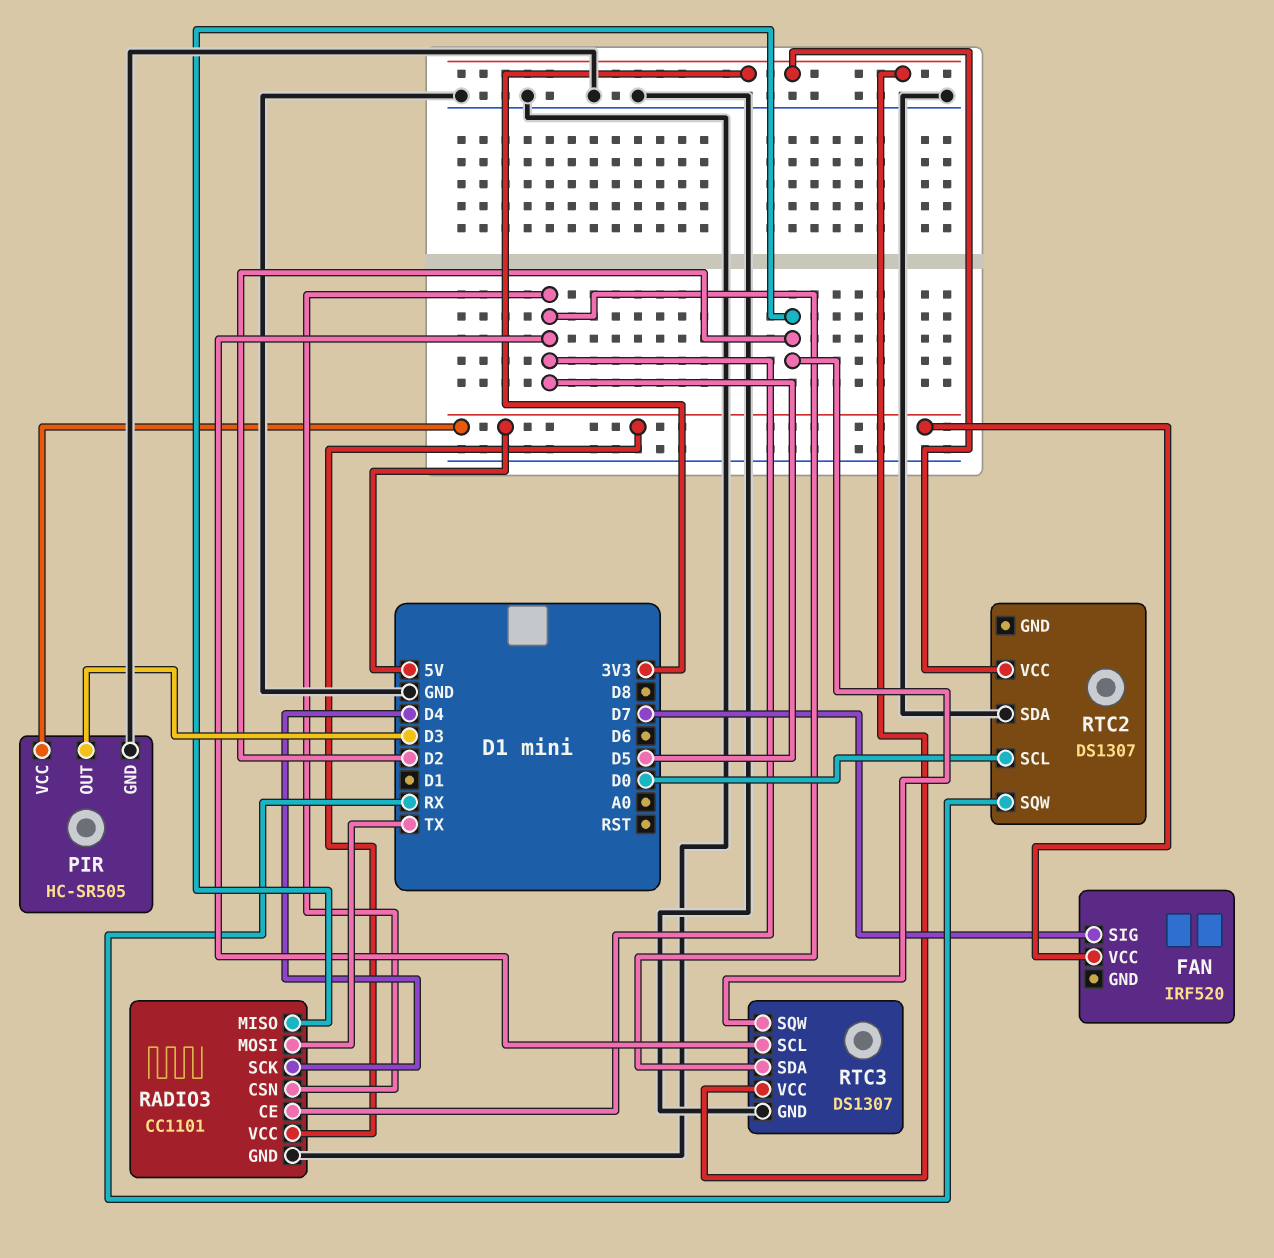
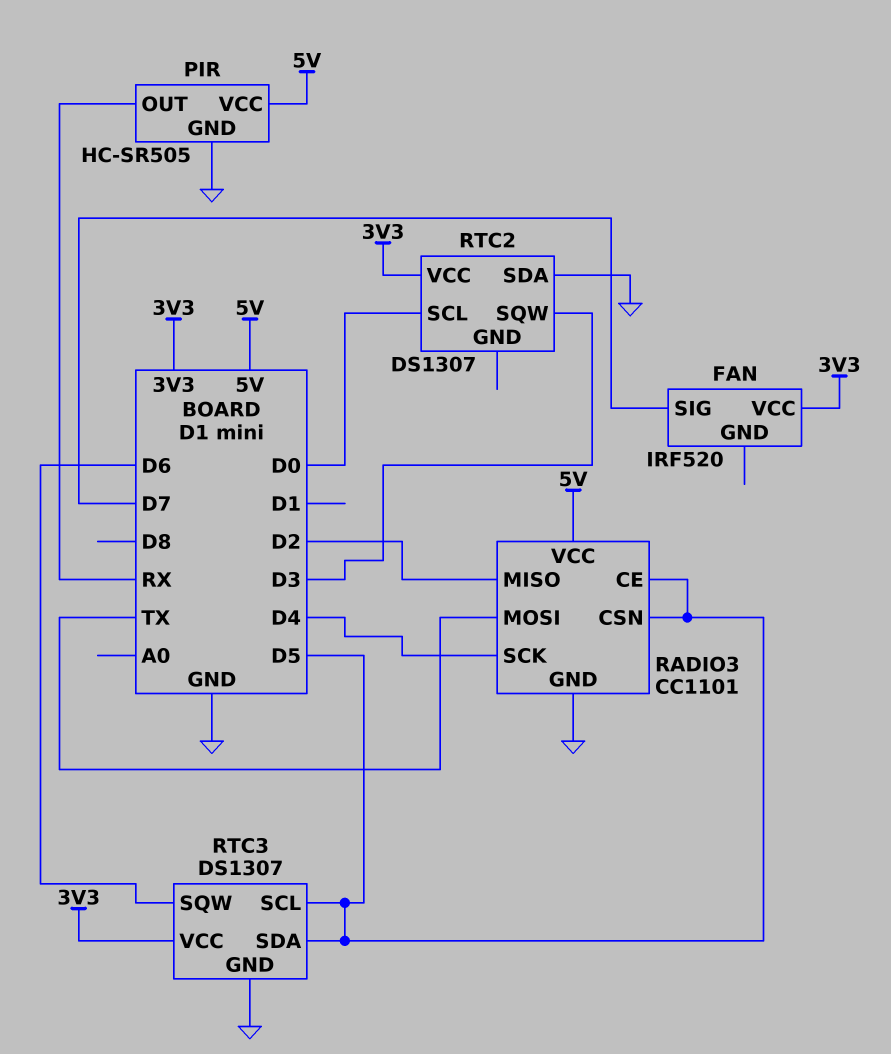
FAN pin VCC: 5V -> 3V3
PIR pin OUT: D3 -> RX
RTC2 pin SQW: RX -> D3
RTC3 pin SQW: D2 -> D6

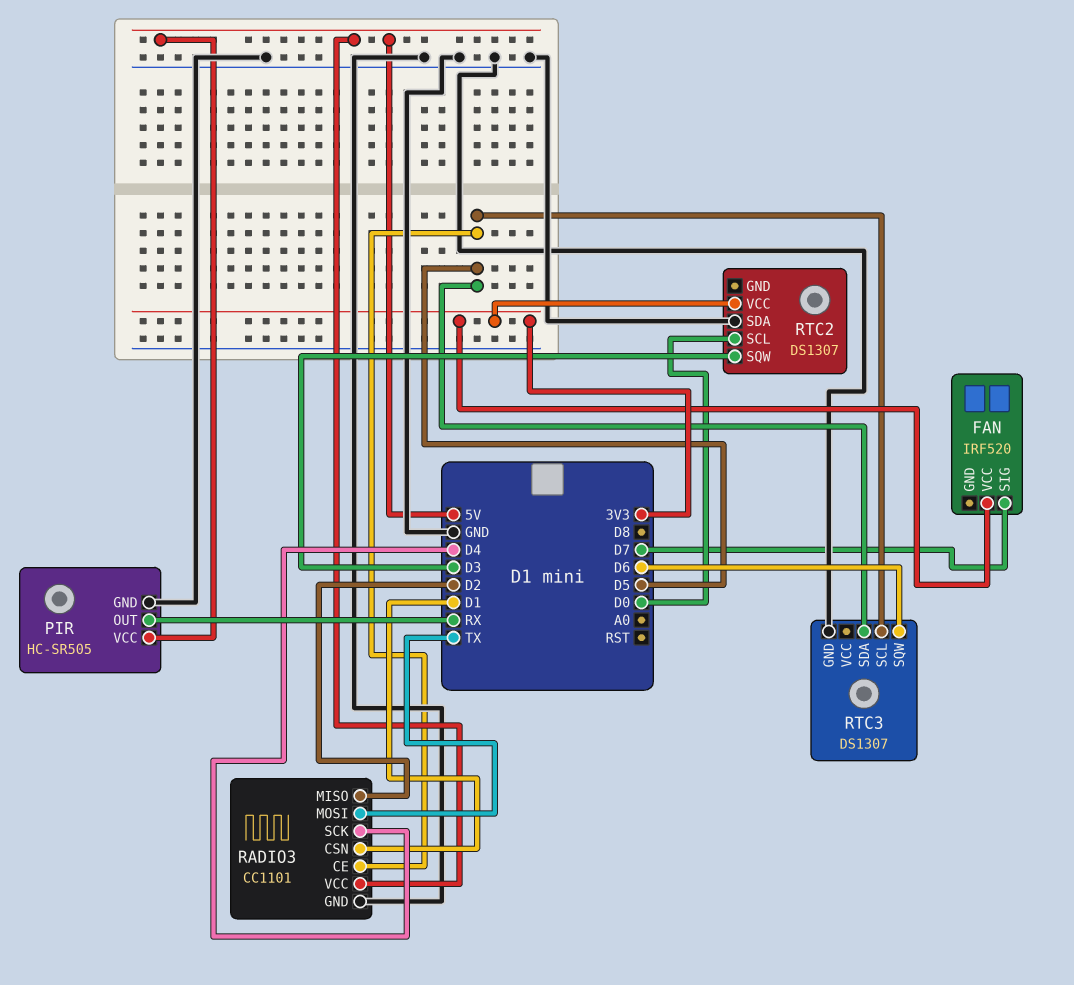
RADIO3 pin CSN: D5 -> D1
RTC3 pin VCC: 3V3 -> none

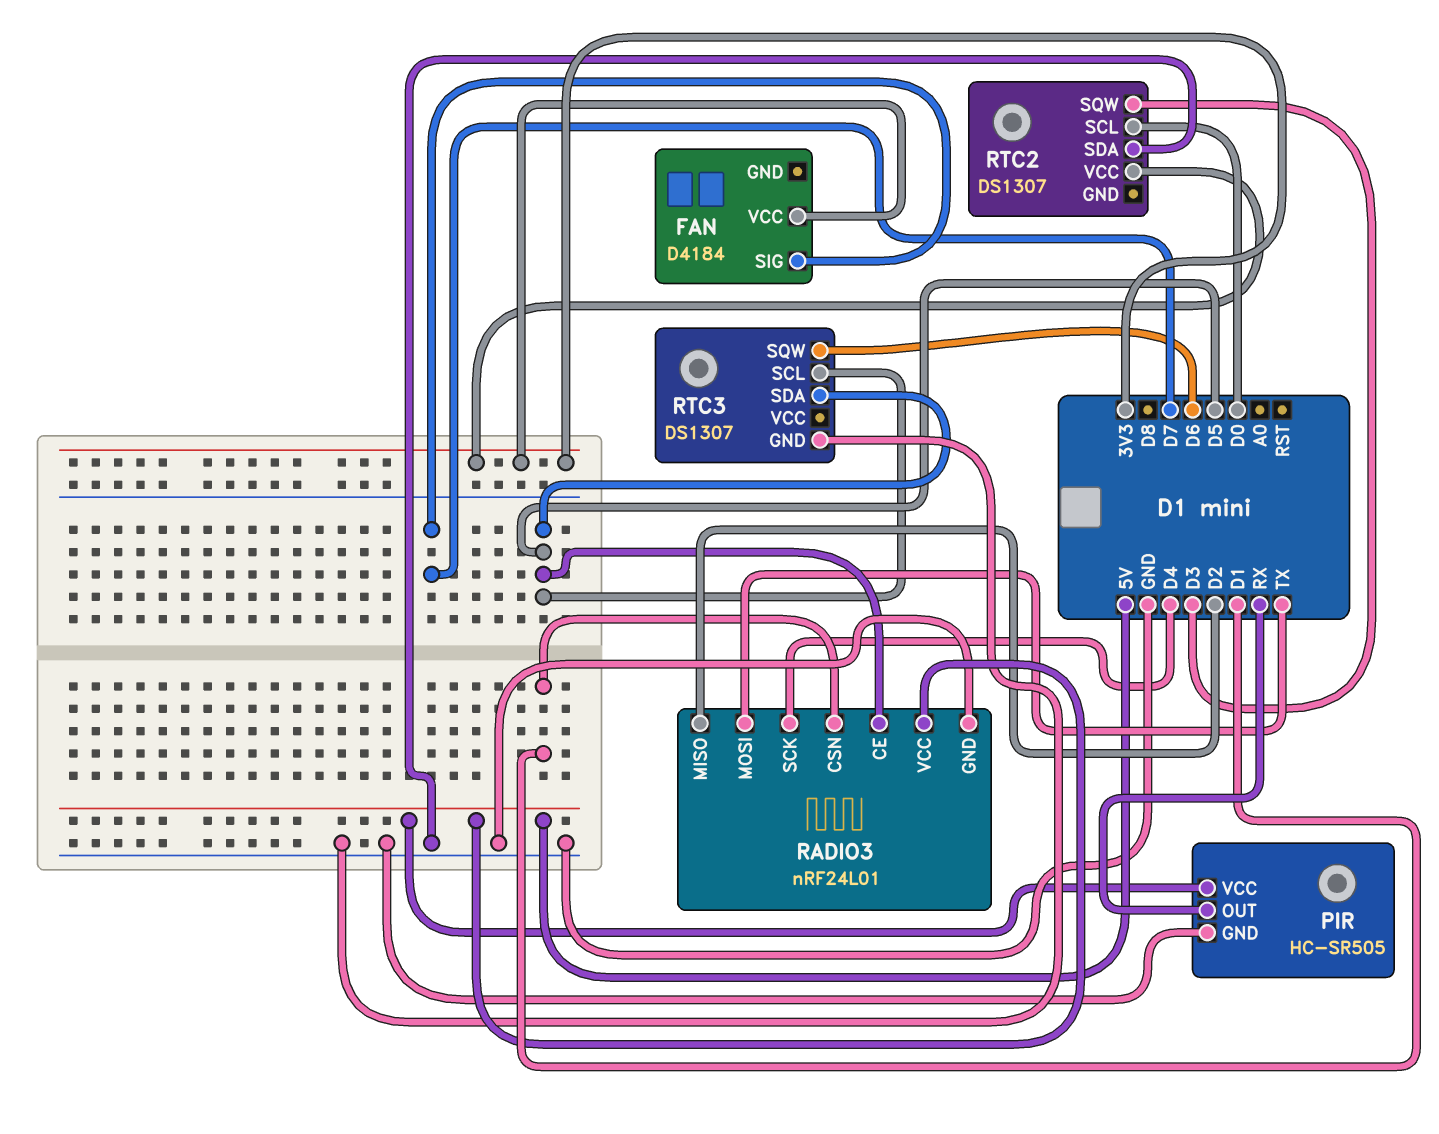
FAN: IRF520 -> D4184
RADIO3: CC1101 -> nRF24L01

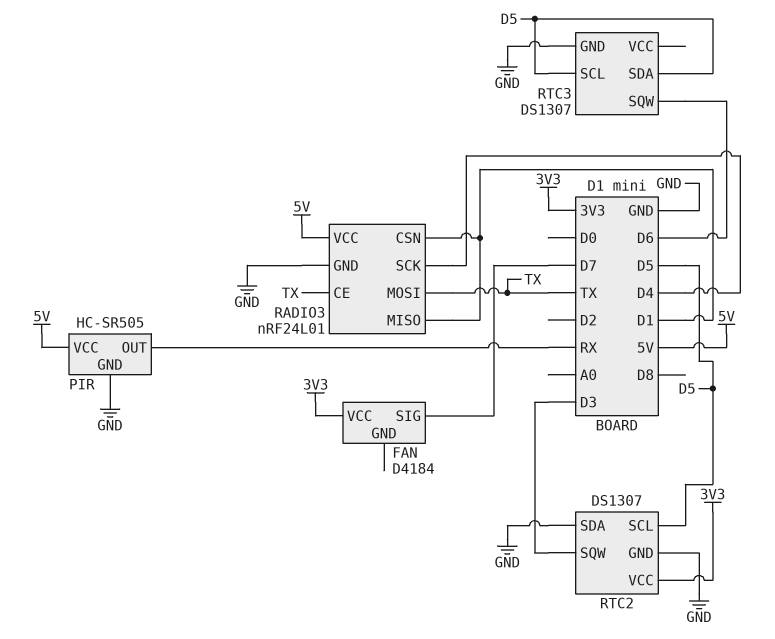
RADIO3 pin CE: D5 -> TX
RADIO3 pin MISO: D2 -> D1
RTC2 pin GND: none -> GND
RTC2 pin SCL: D0 -> D5

